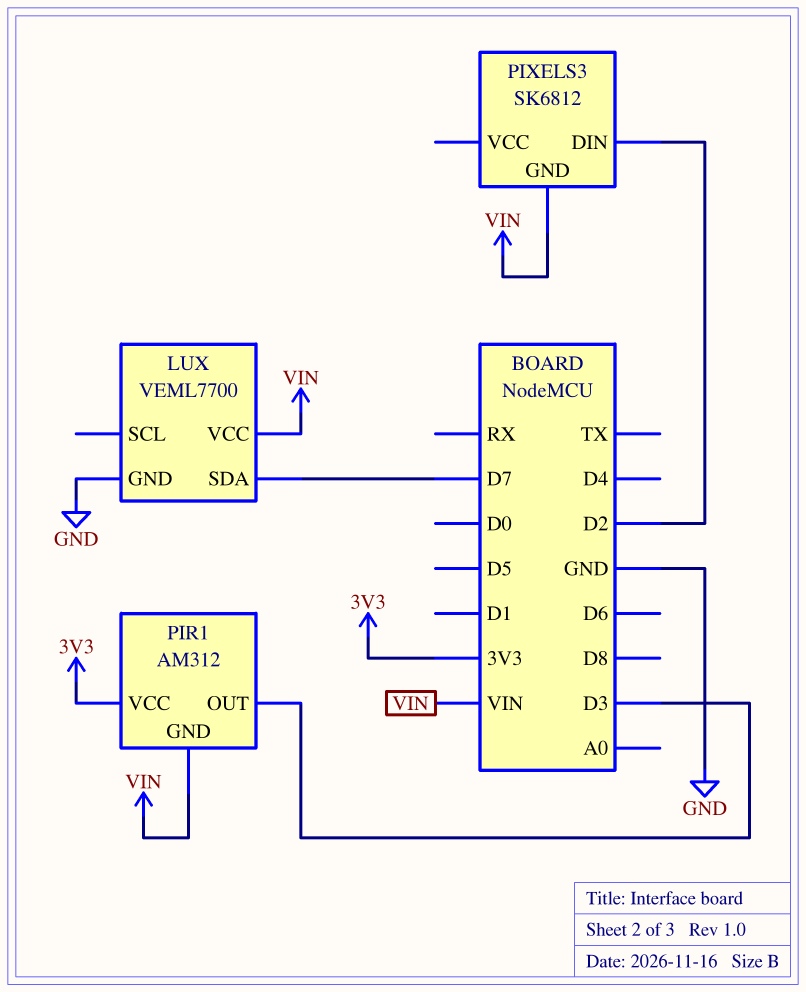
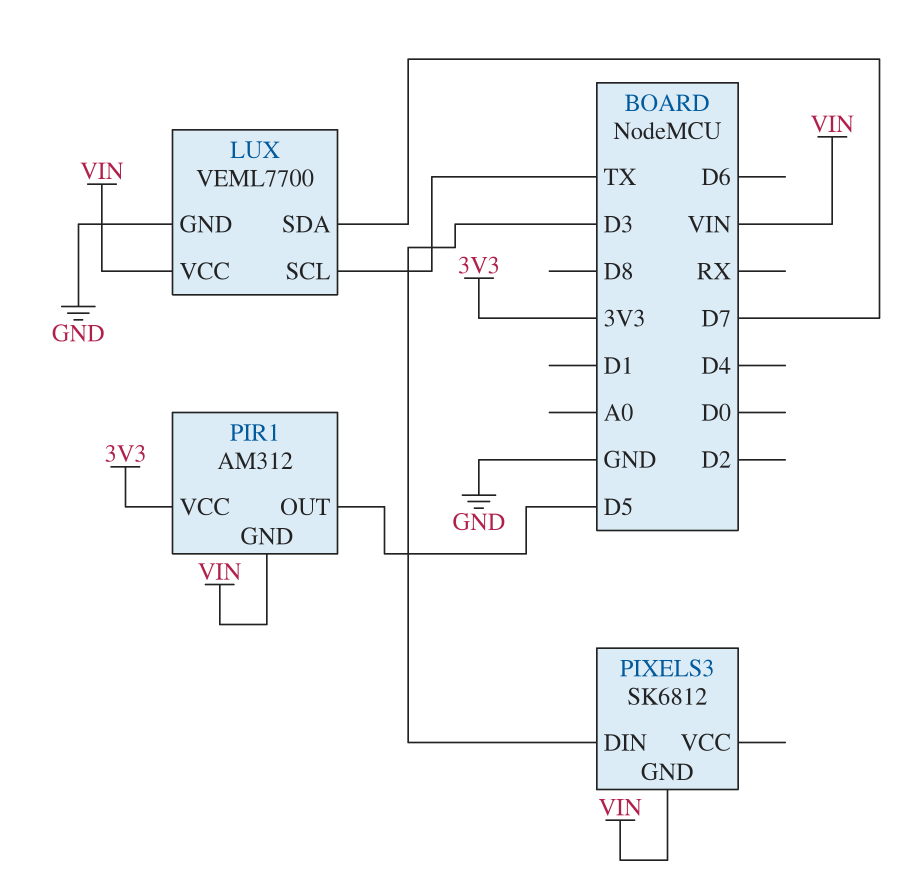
LUX pin SCL: none -> TX
PIR1 pin OUT: D3 -> D5
PIXELS3 pin DIN: D2 -> D3

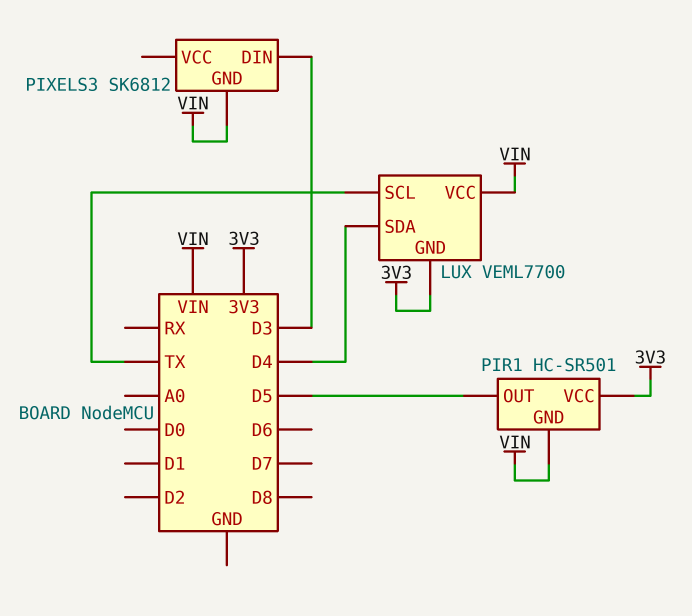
LUX pin GND: GND -> 3V3
LUX pin SDA: D7 -> D4
PIR1: AM312 -> HC-SR501

